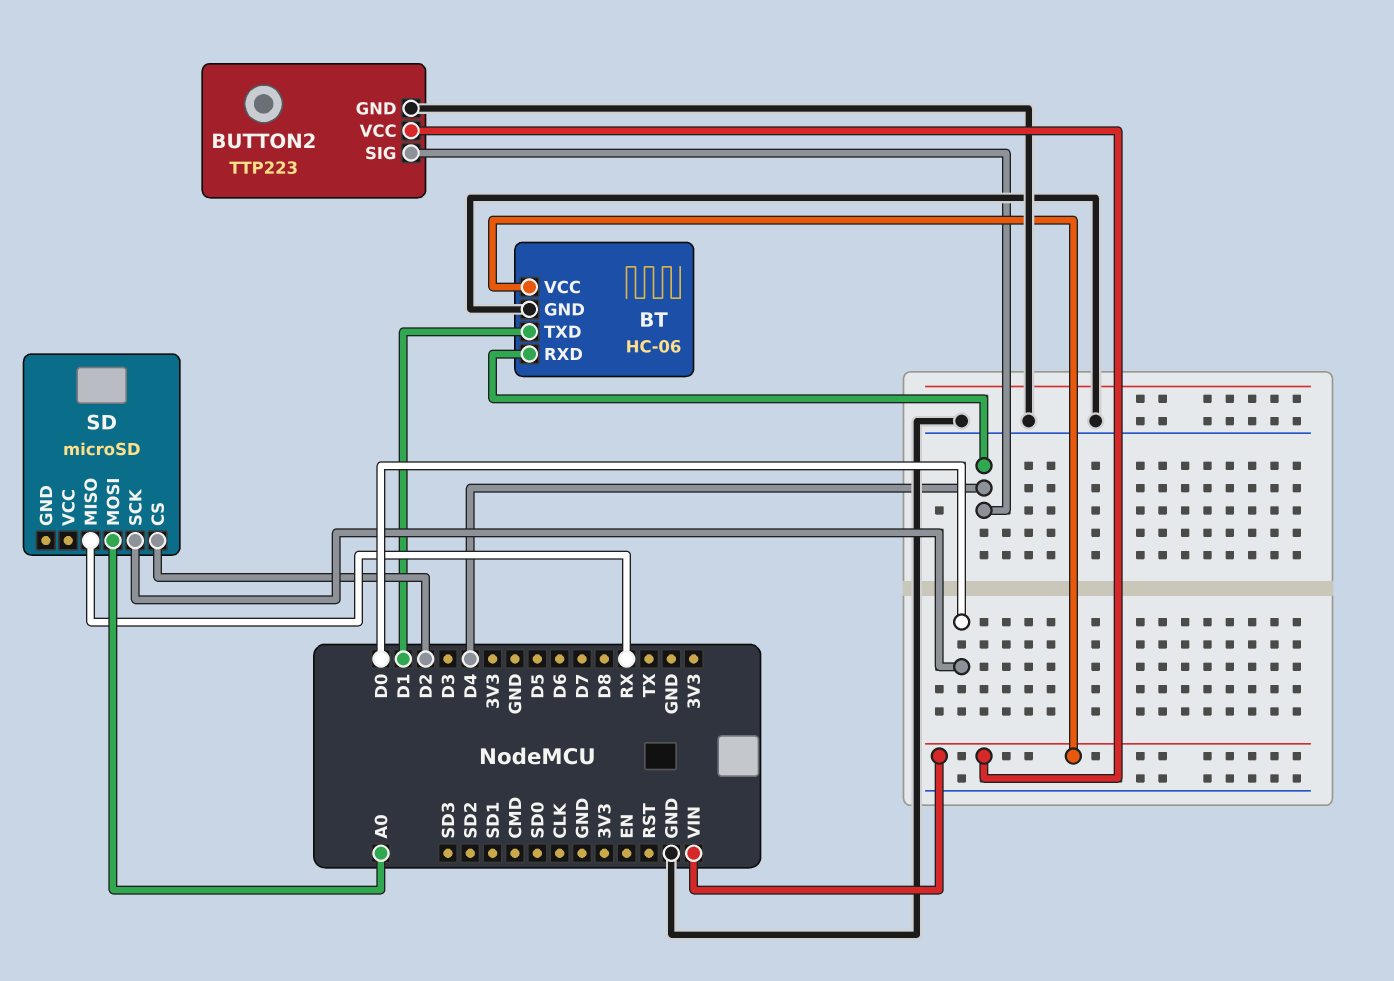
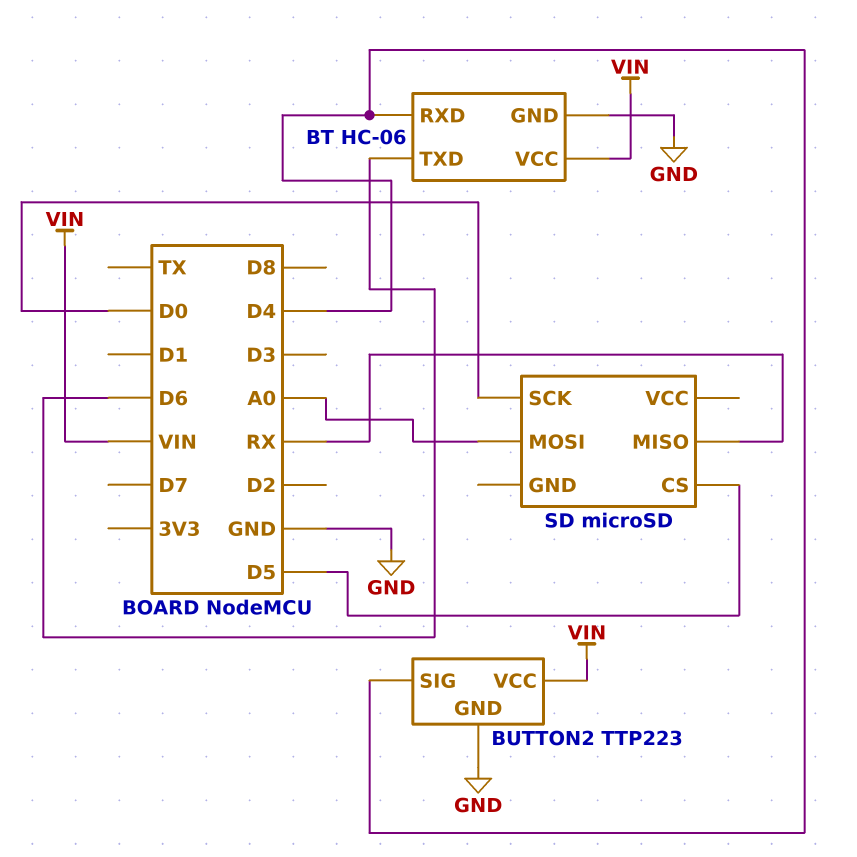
BT pin TXD: D1 -> D6
SD pin CS: D2 -> D5

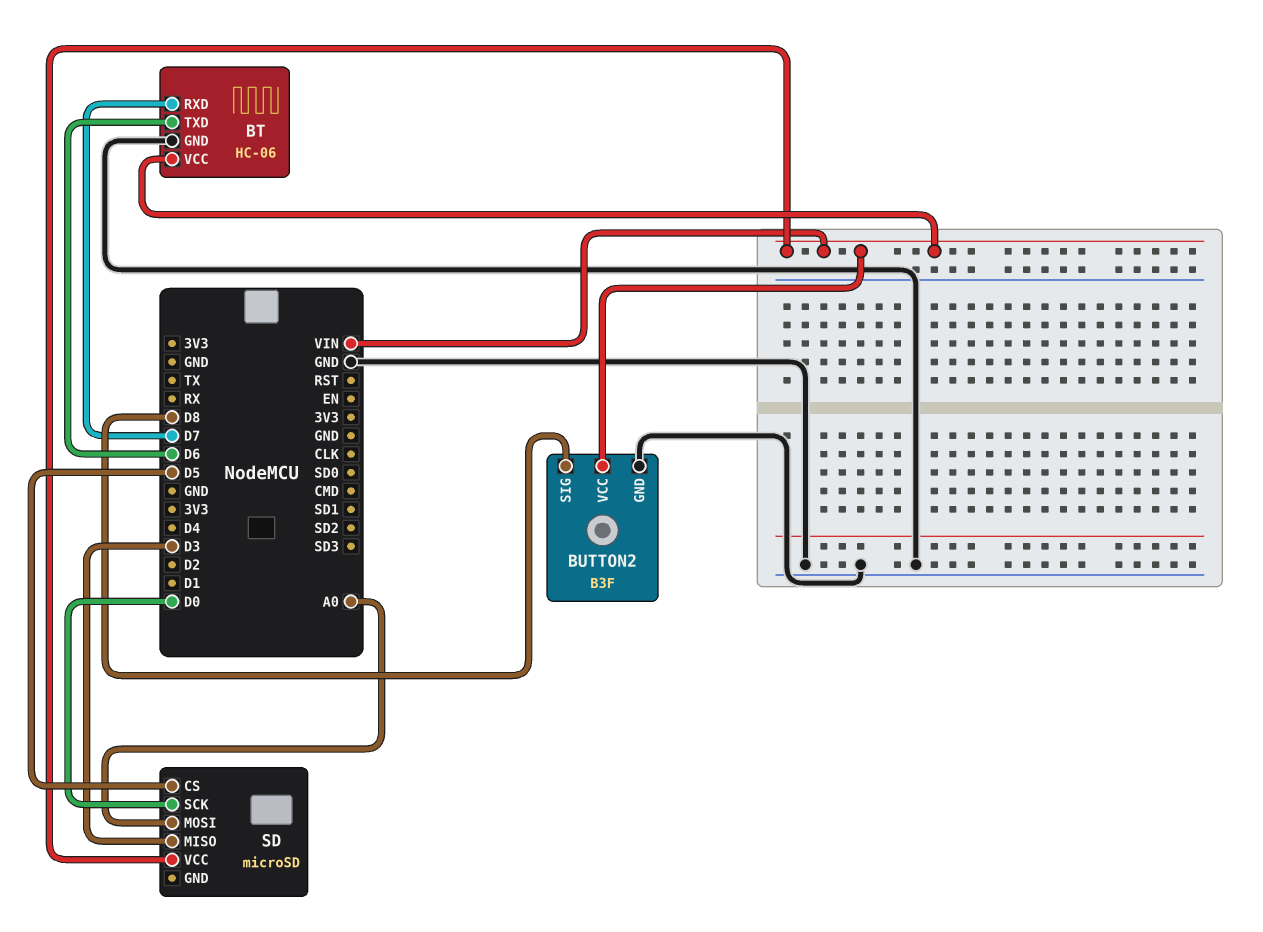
BT pin RXD: D4 -> D7
BUTTON2: TTP223 -> B3F
BUTTON2 pin SIG: D4 -> D8
SD pin MISO: RX -> D3
SD pin VCC: none -> VIN

